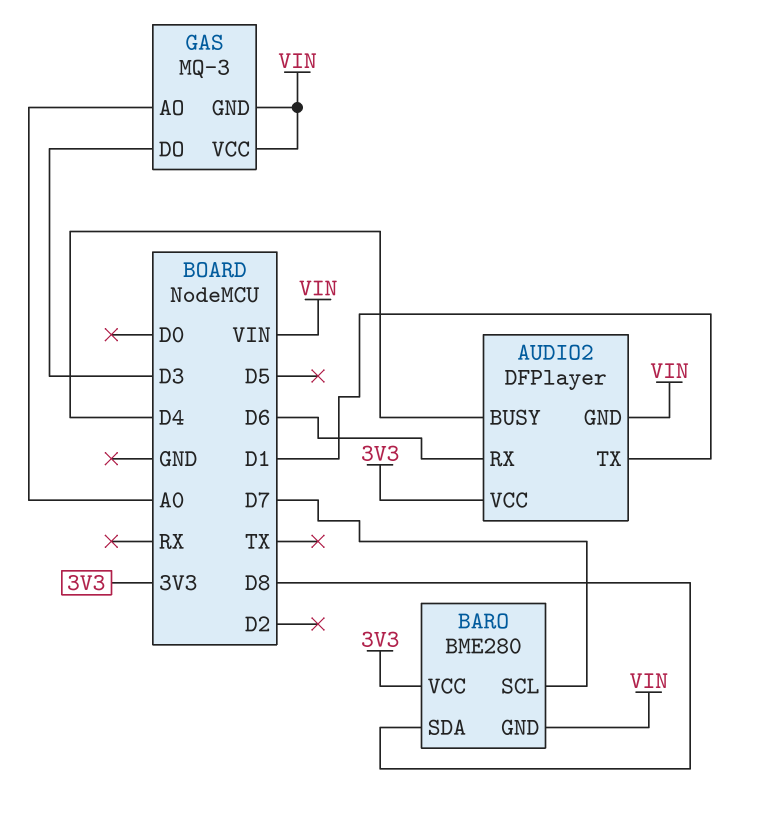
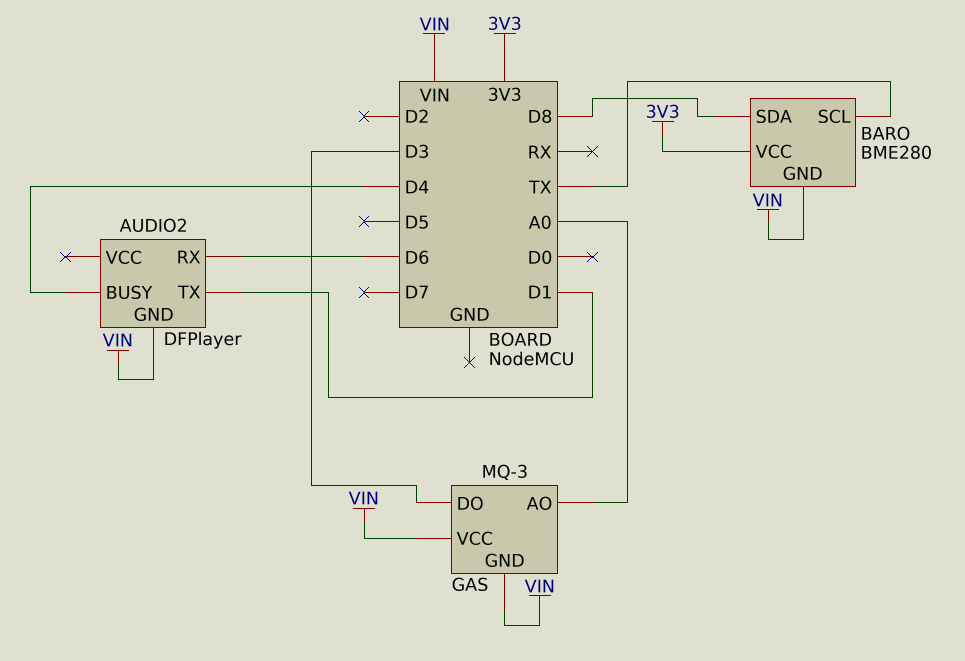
AUDIO2 pin VCC: 3V3 -> none
BARO pin SCL: D7 -> TX

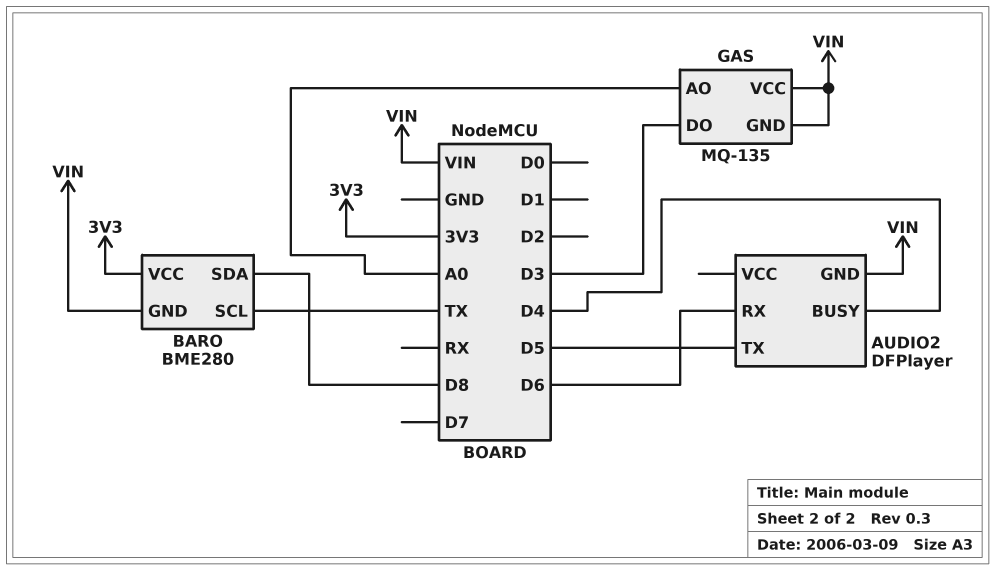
AUDIO2 pin TX: D1 -> D5
GAS: MQ-3 -> MQ-135

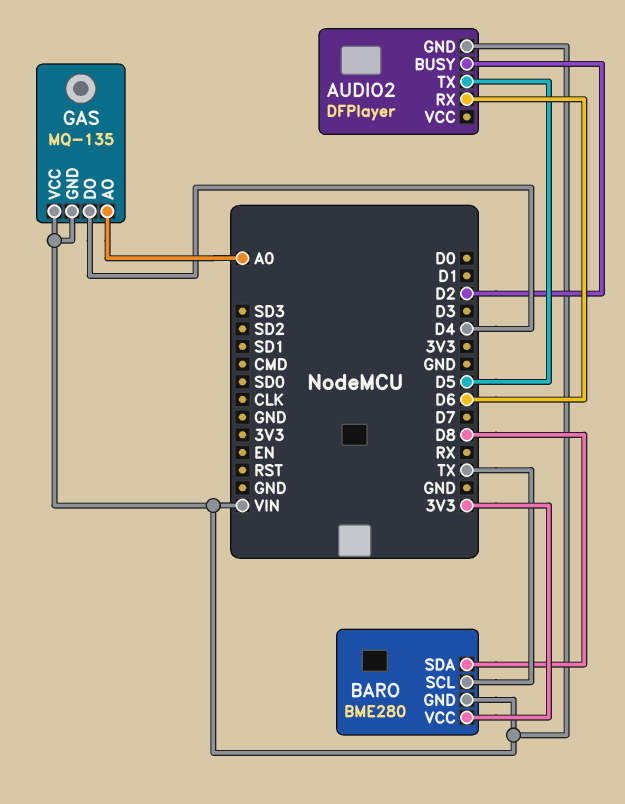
AUDIO2 pin BUSY: D4 -> D2
GAS pin DO: D3 -> D4

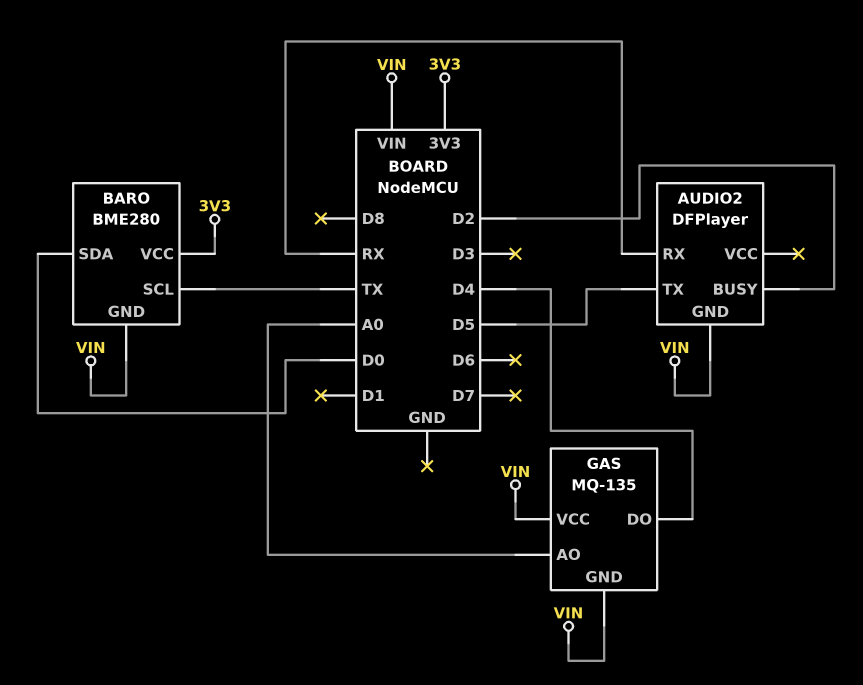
AUDIO2 pin RX: D6 -> RX
BARO pin SDA: D8 -> D0

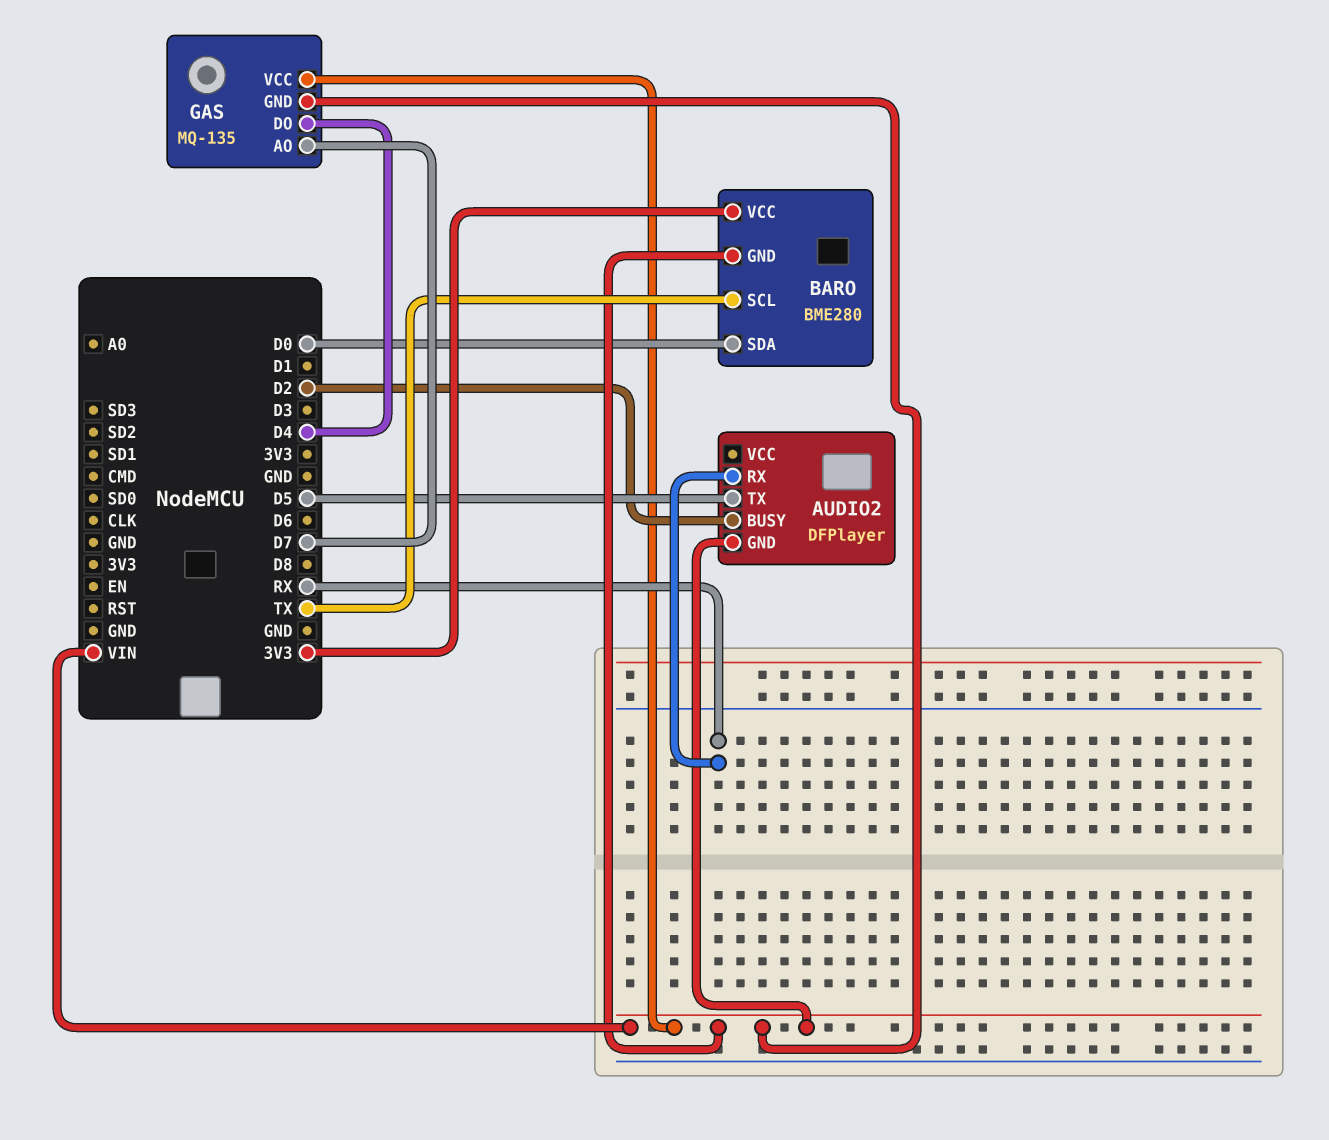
GAS pin AO: A0 -> D7

